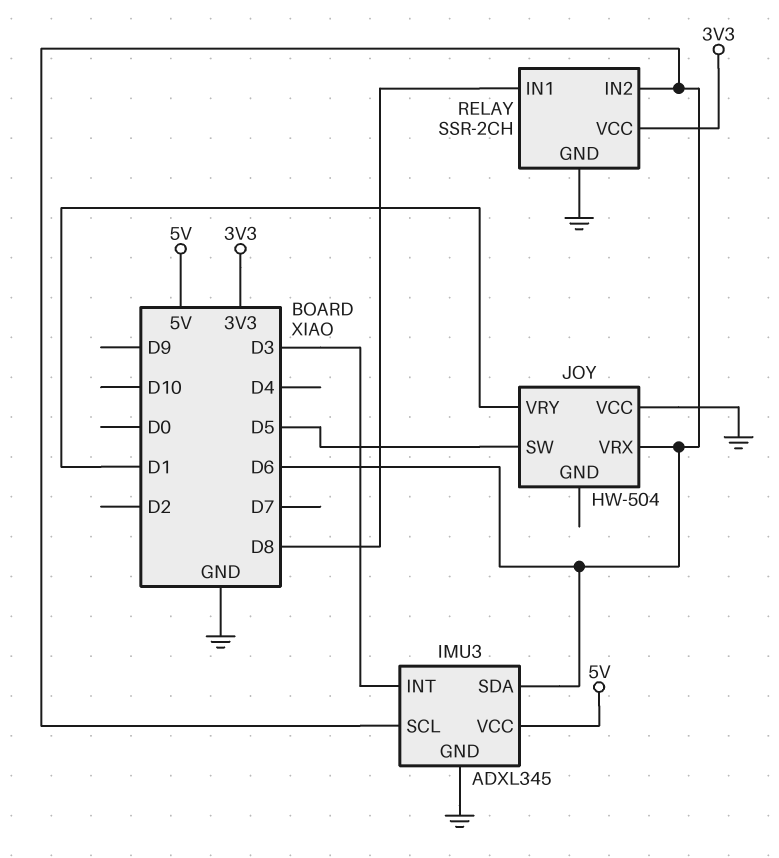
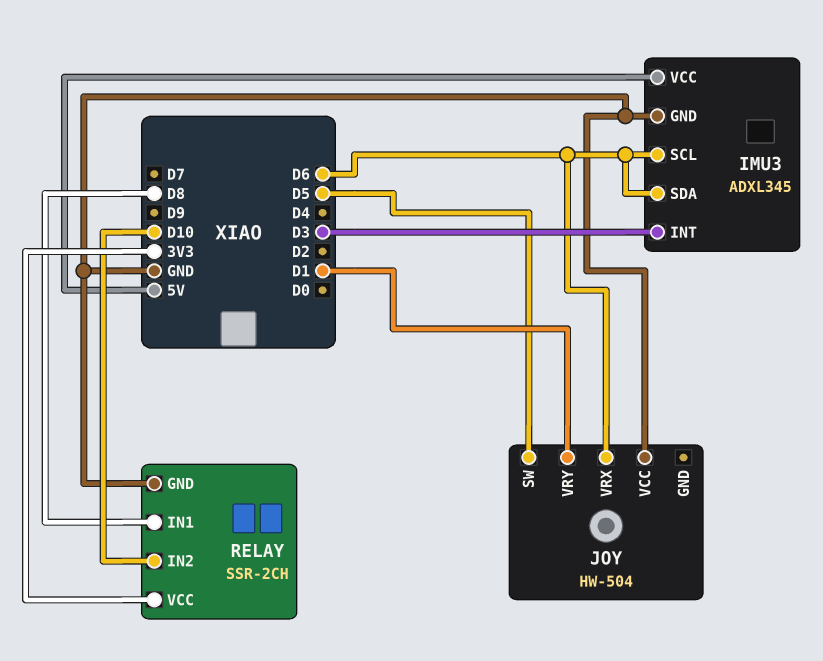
RELAY pin IN2: D6 -> D10

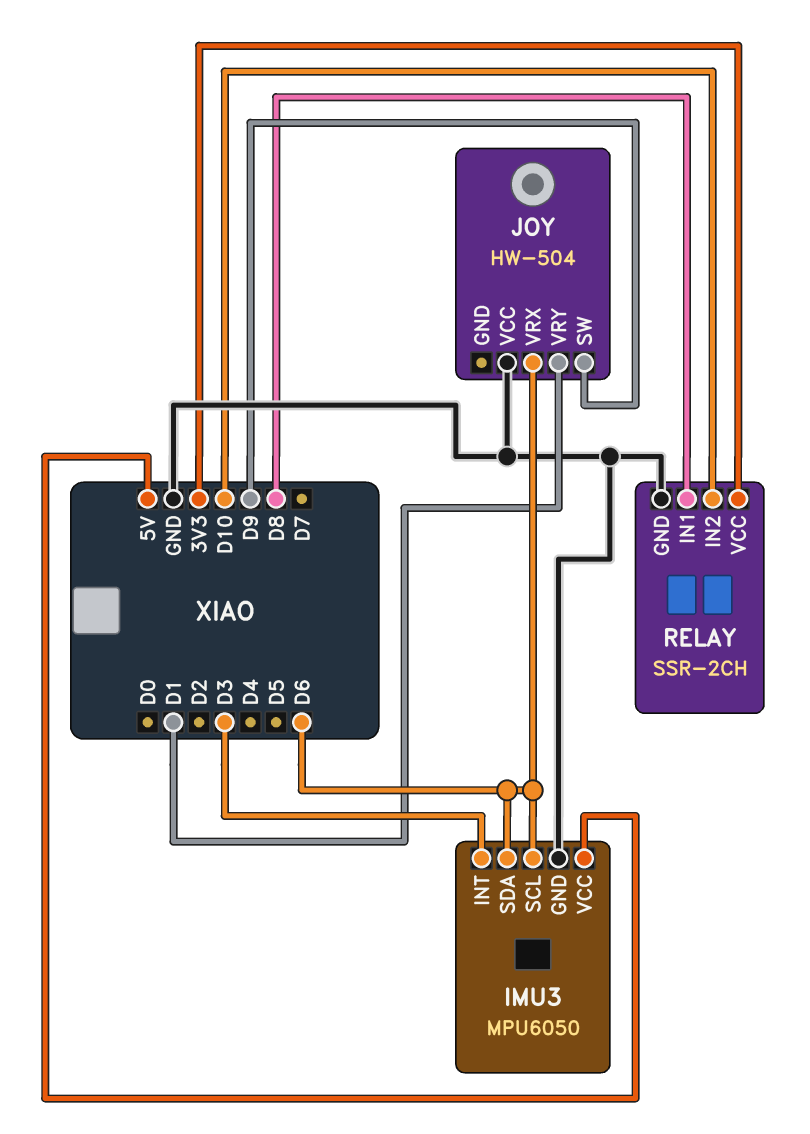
IMU3: ADXL345 -> MPU6050
JOY pin SW: D5 -> D9

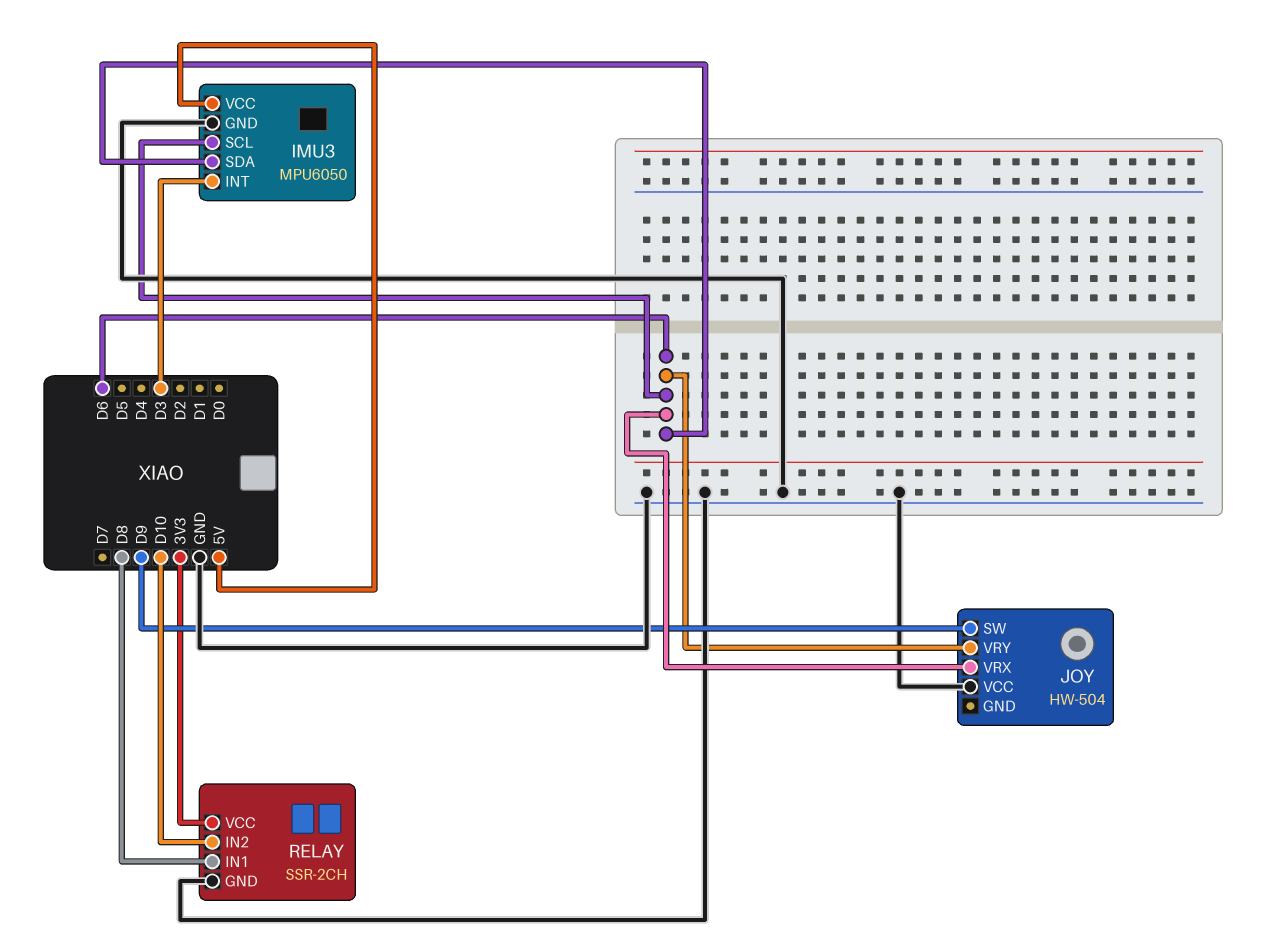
JOY pin VRY: D1 -> D6

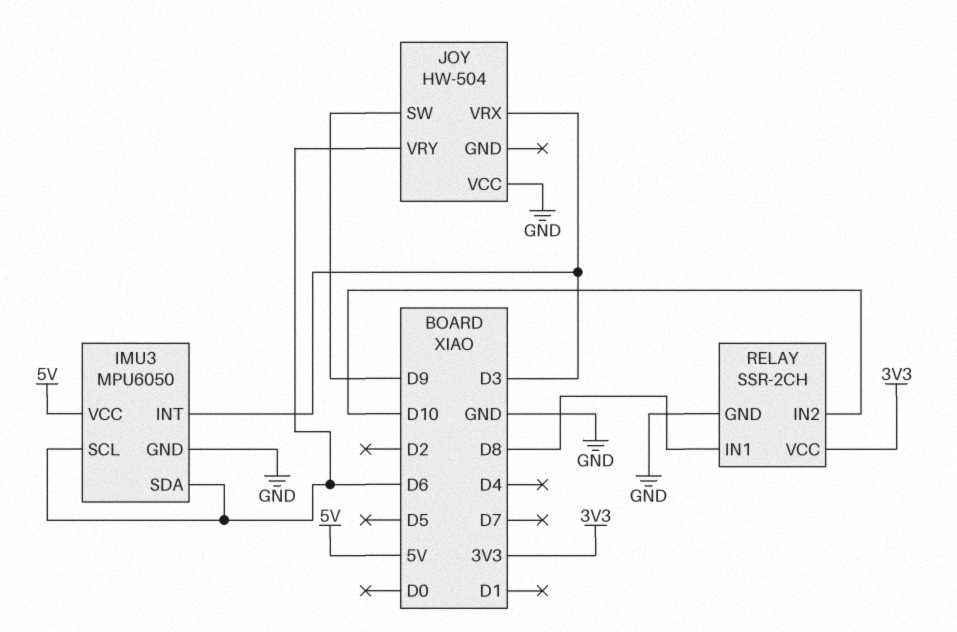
JOY pin VRX: D6 -> D3

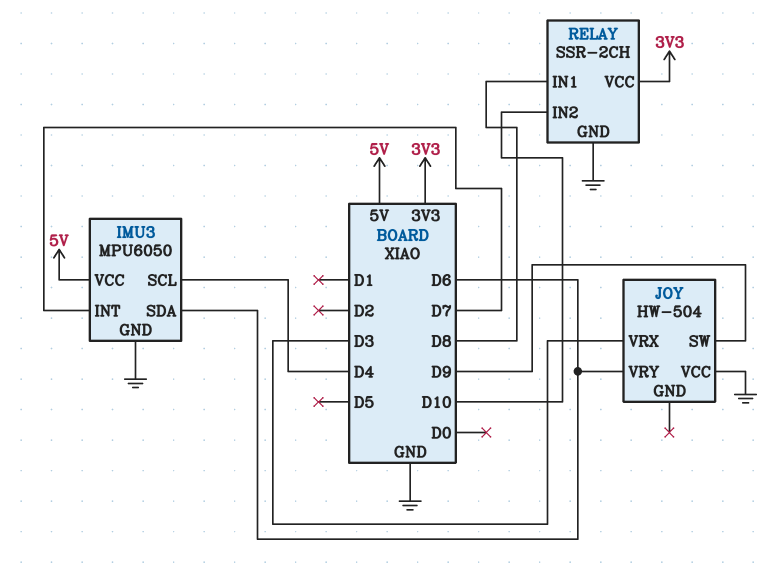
IMU3 pin INT: D3 -> D7
IMU3 pin SCL: D6 -> D4

